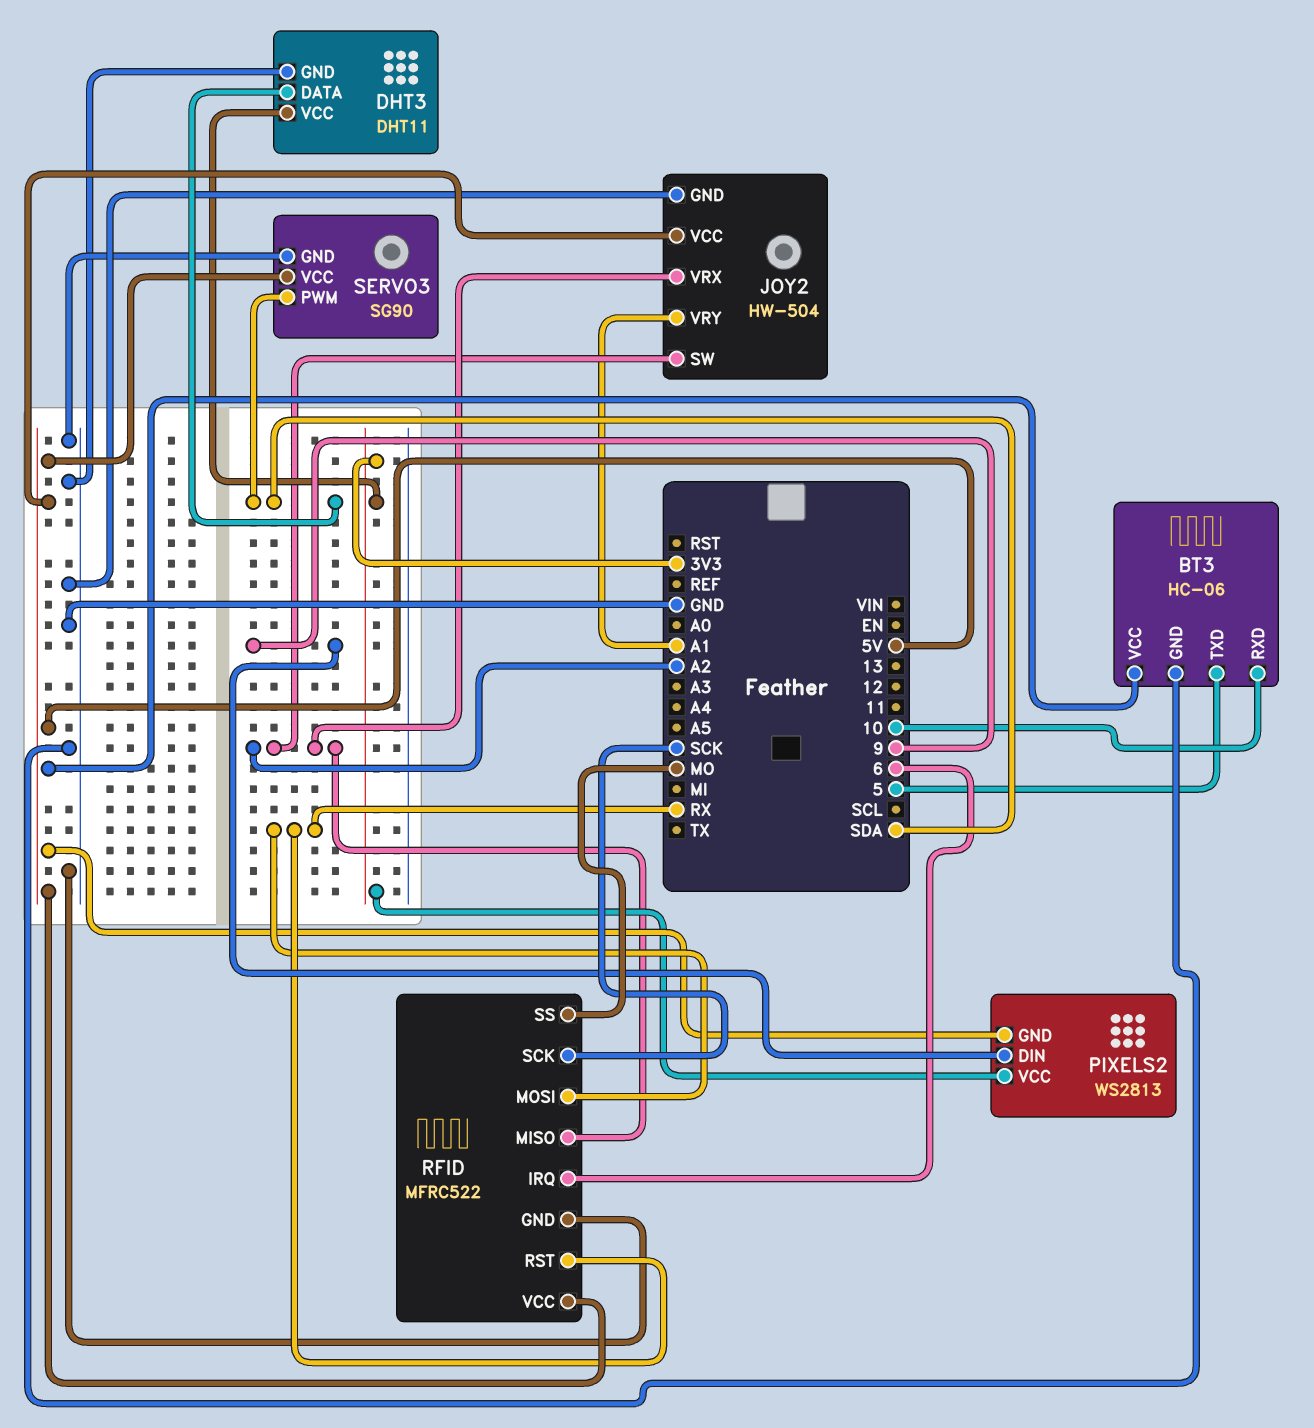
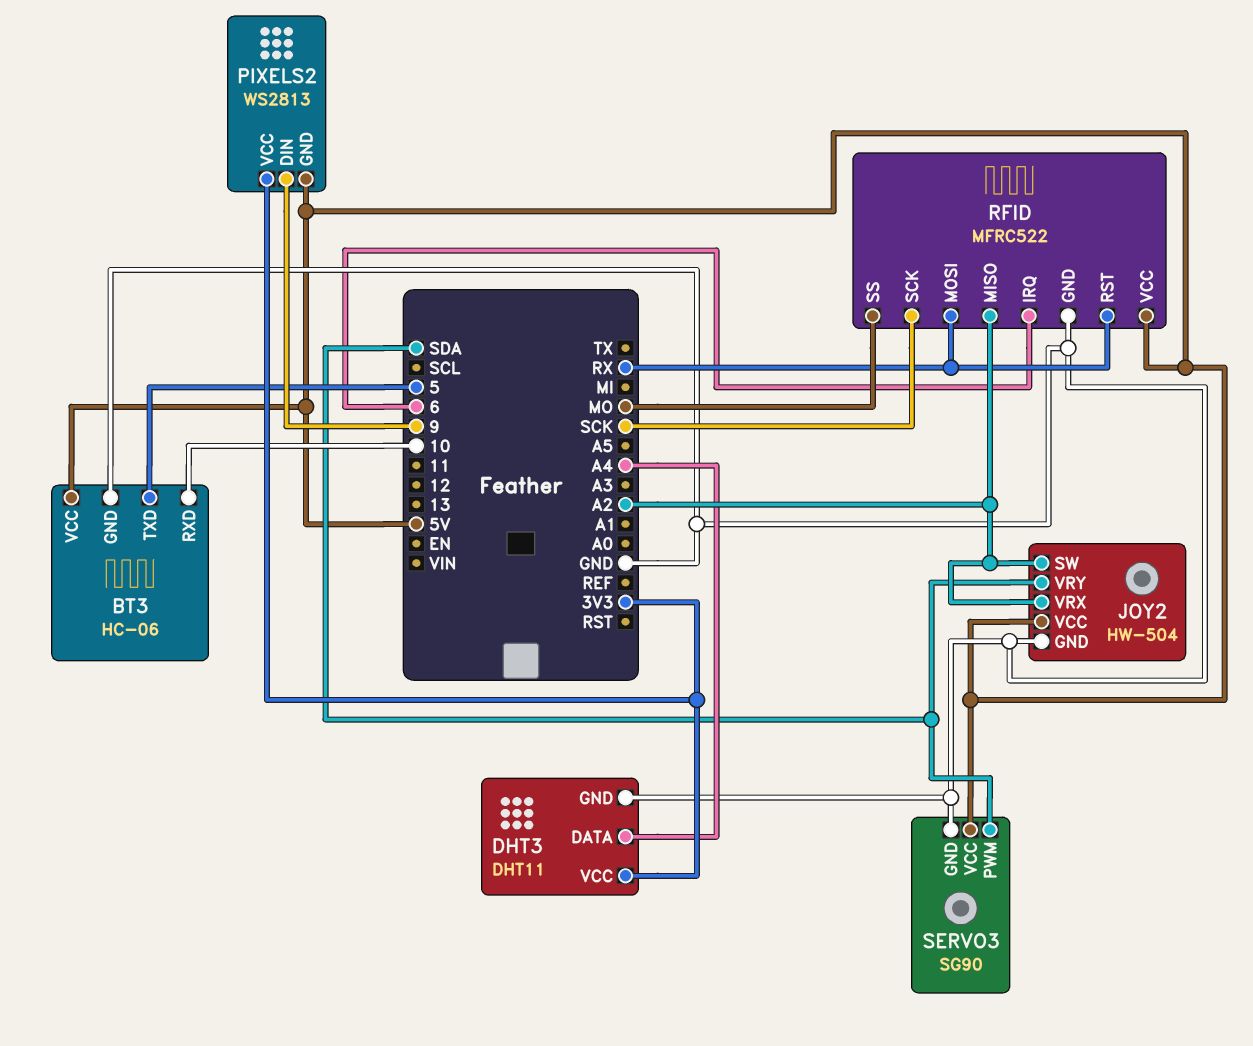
DHT3 pin DATA: SDA -> A4
JOY2 pin VRY: A1 -> SDA

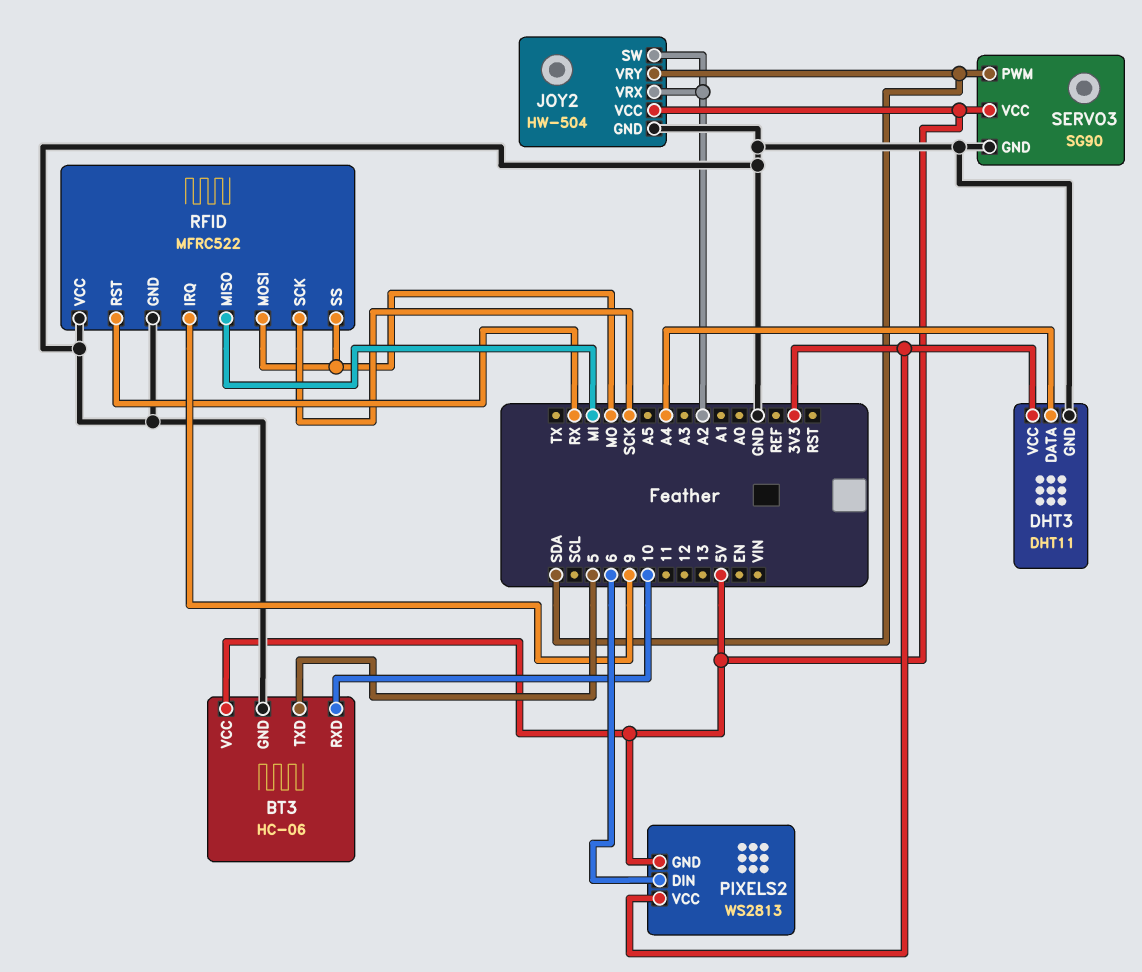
PIXELS2 pin DIN: 9 -> 6
RFID pin IRQ: 6 -> 9
RFID pin MISO: A2 -> MI
RFID pin MOSI: RX -> MO
RFID pin VCC: 5V -> GND

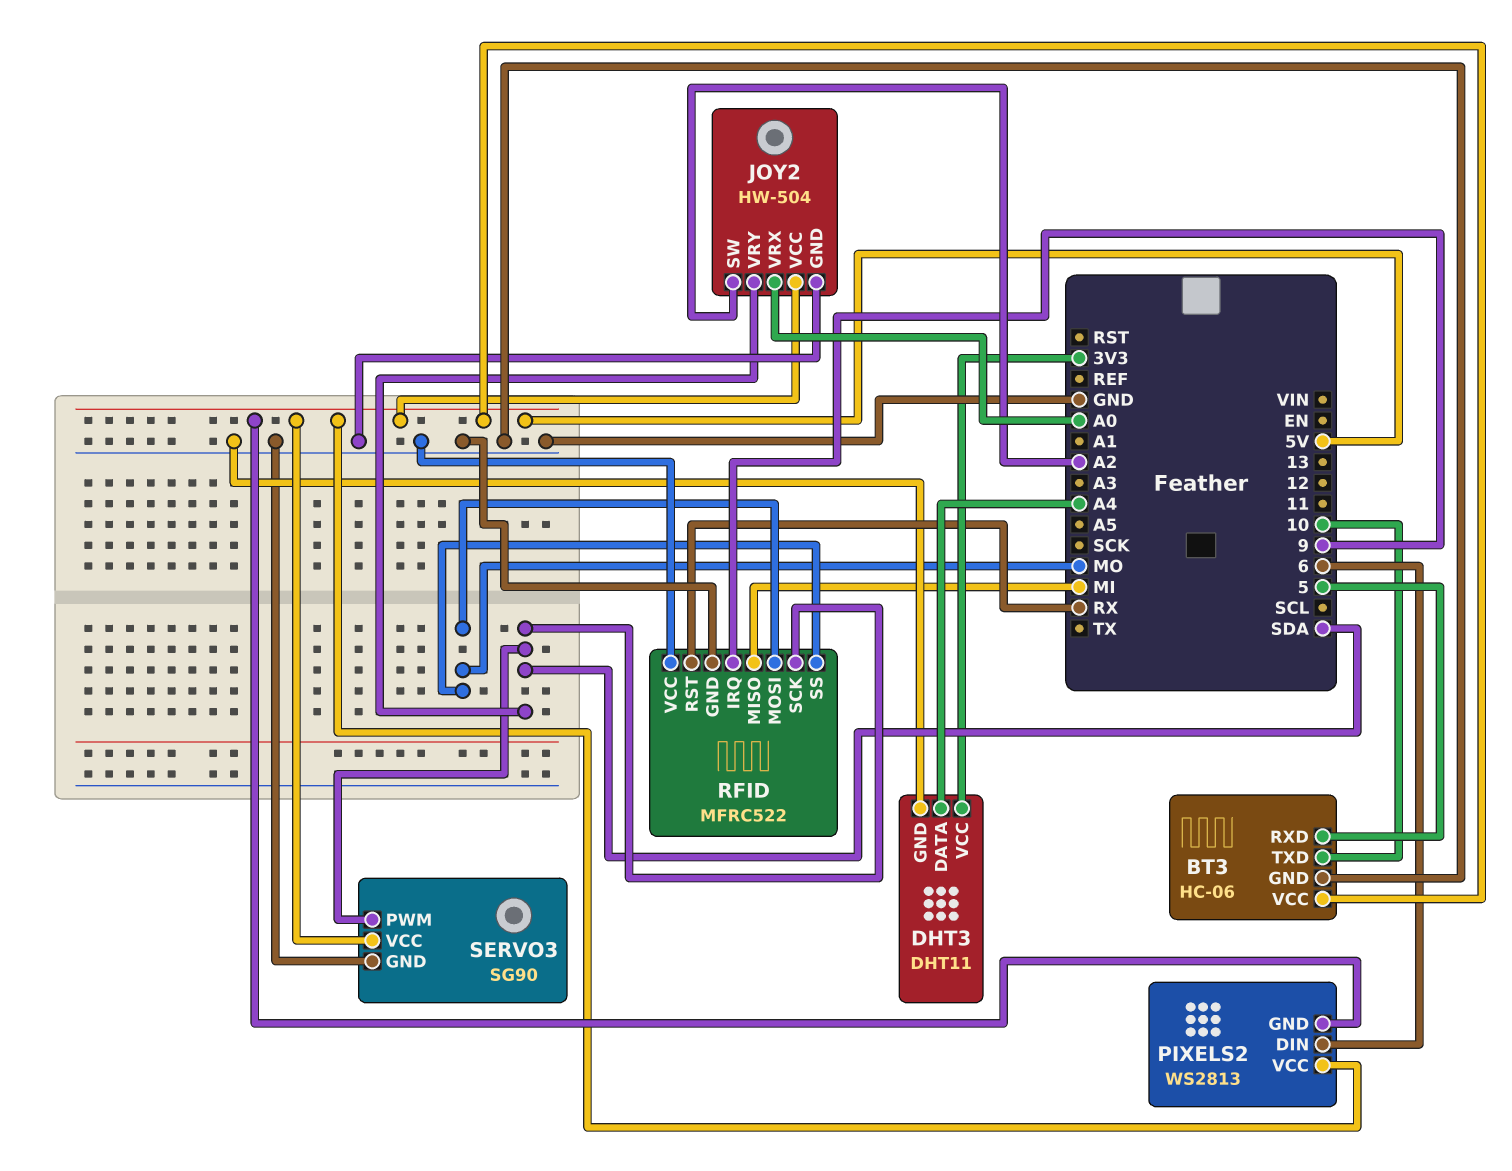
BT3 pin RXD: 10 -> 5
BT3 pin TXD: 5 -> 10
JOY2 pin VRX: A2 -> A0
PIXELS2 pin VCC: 3V3 -> 5V
RFID pin SCK: SCK -> SDA

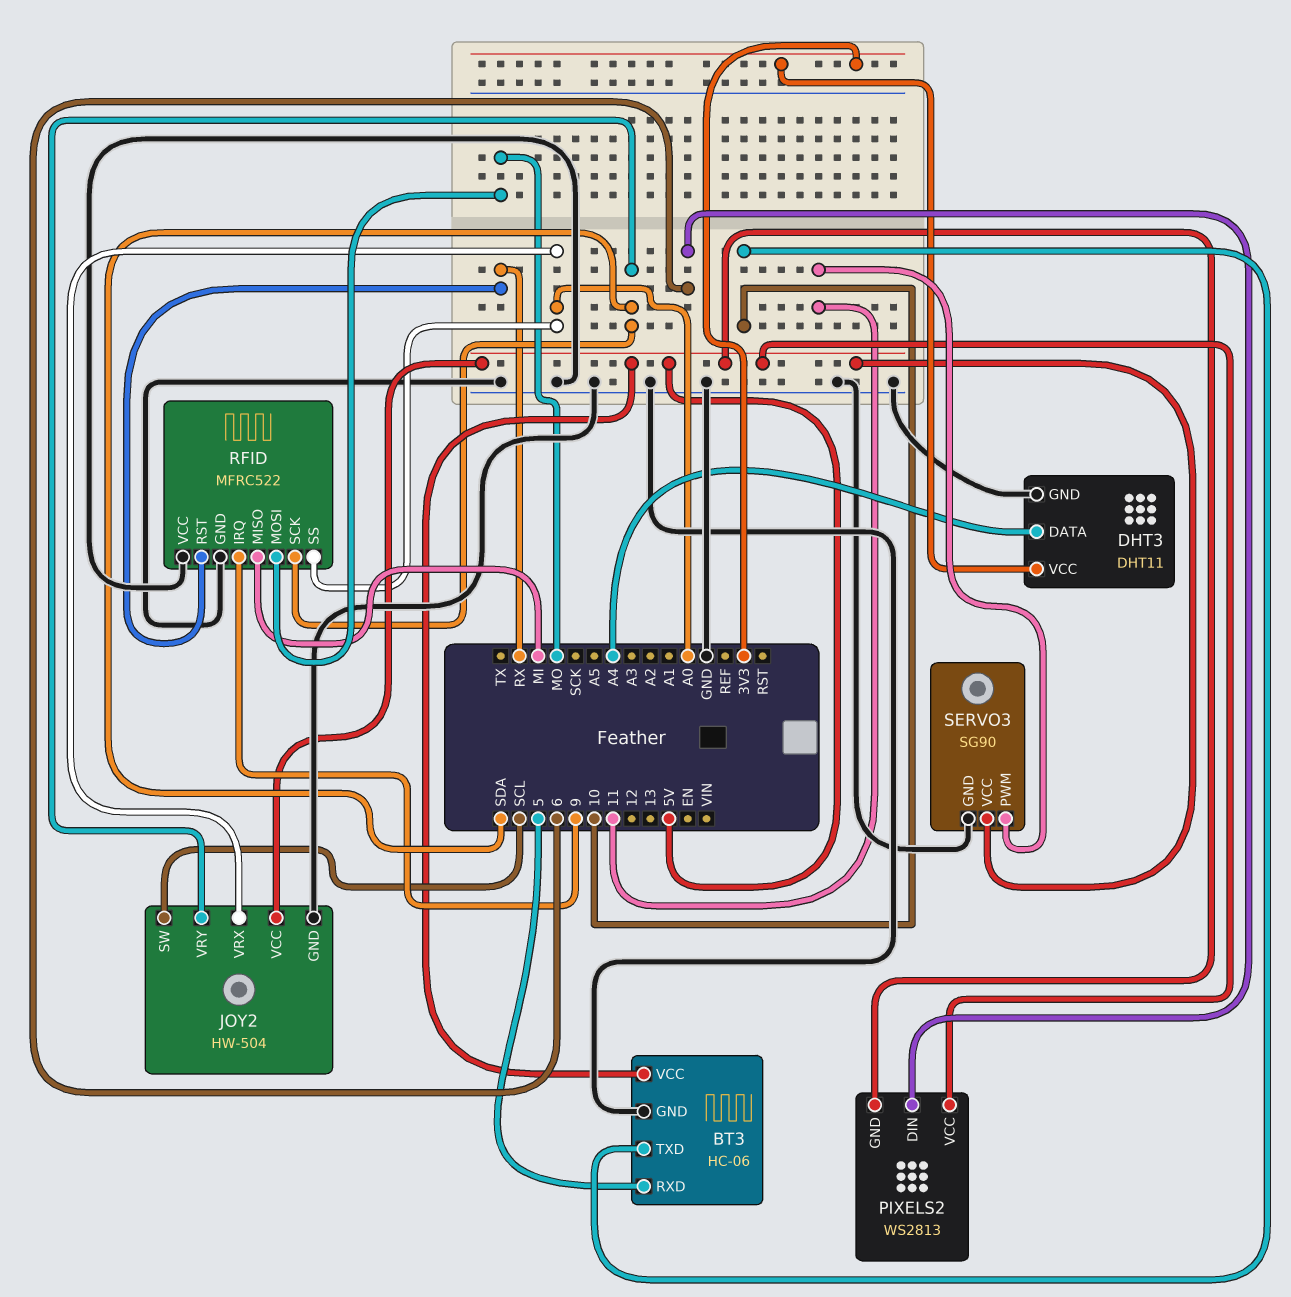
JOY2 pin SW: A2 -> SCL
RFID pin SS: MO -> A0
SERVO3 pin PWM: SDA -> 11

